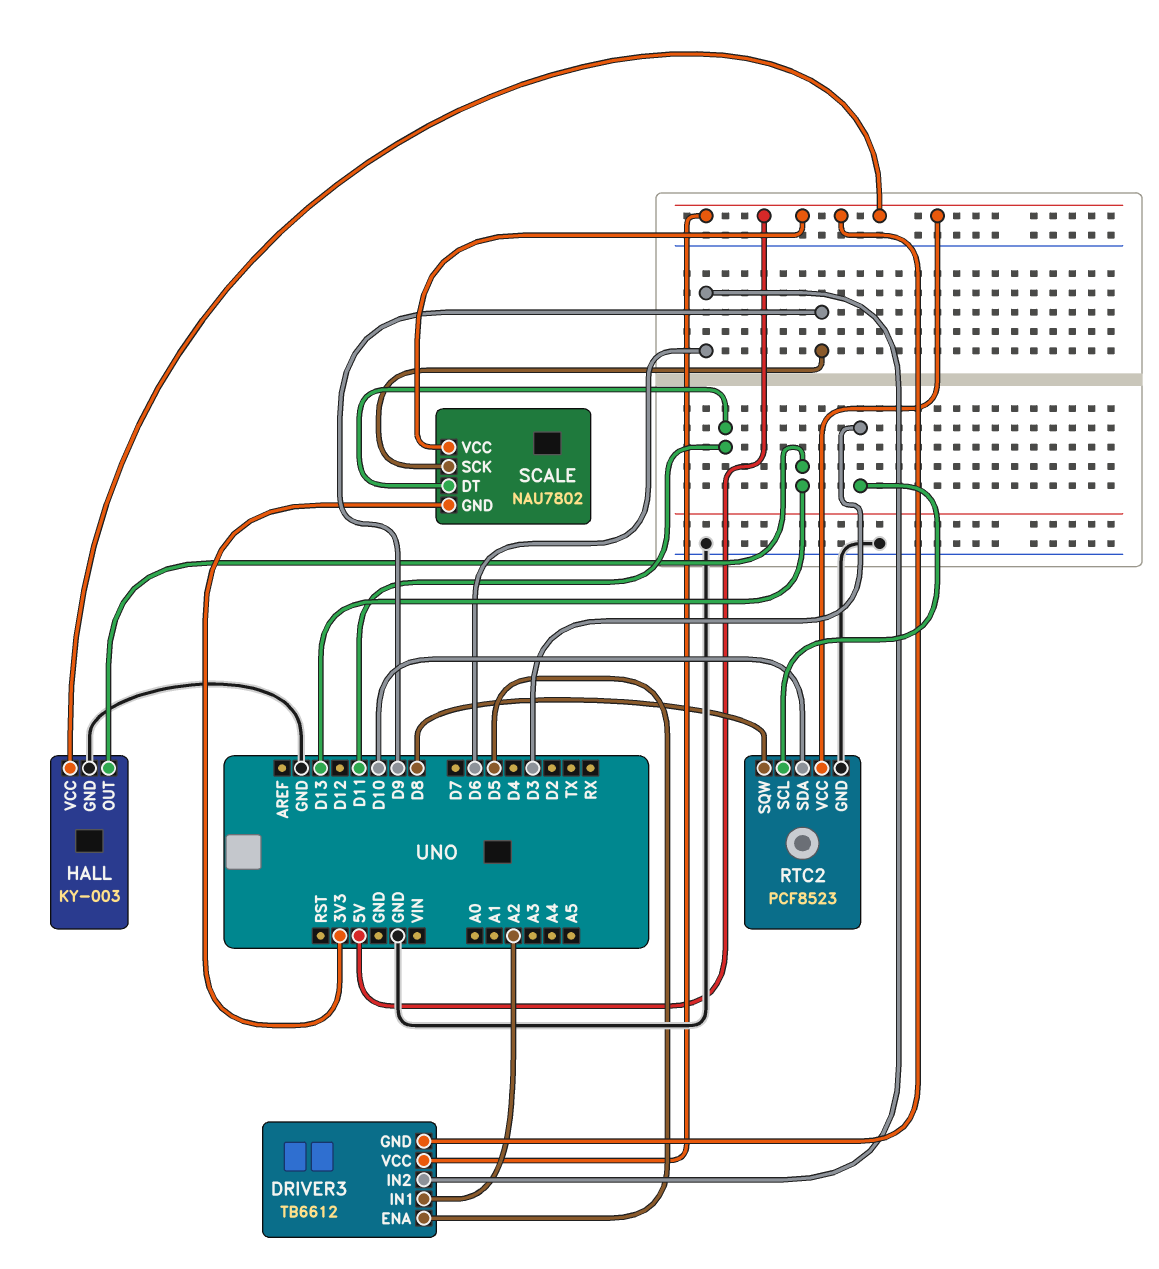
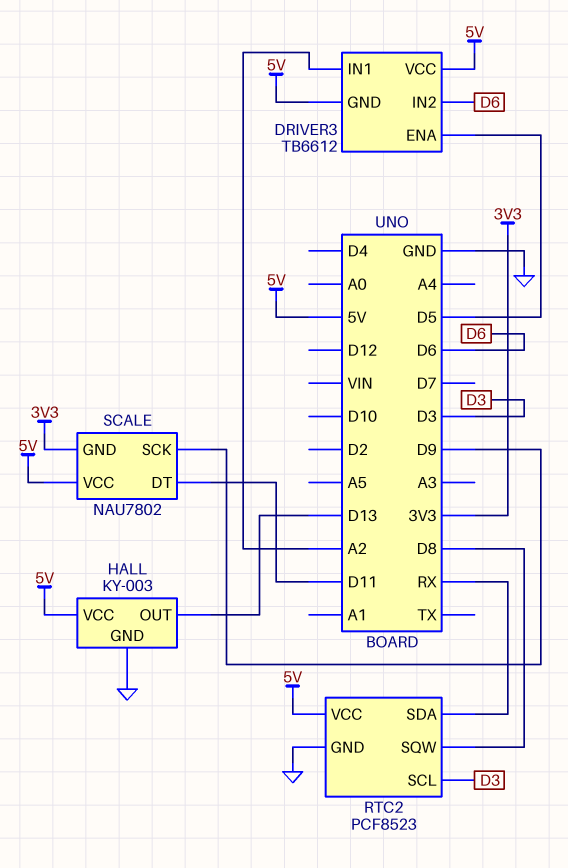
RTC2 pin SDA: D10 -> RX

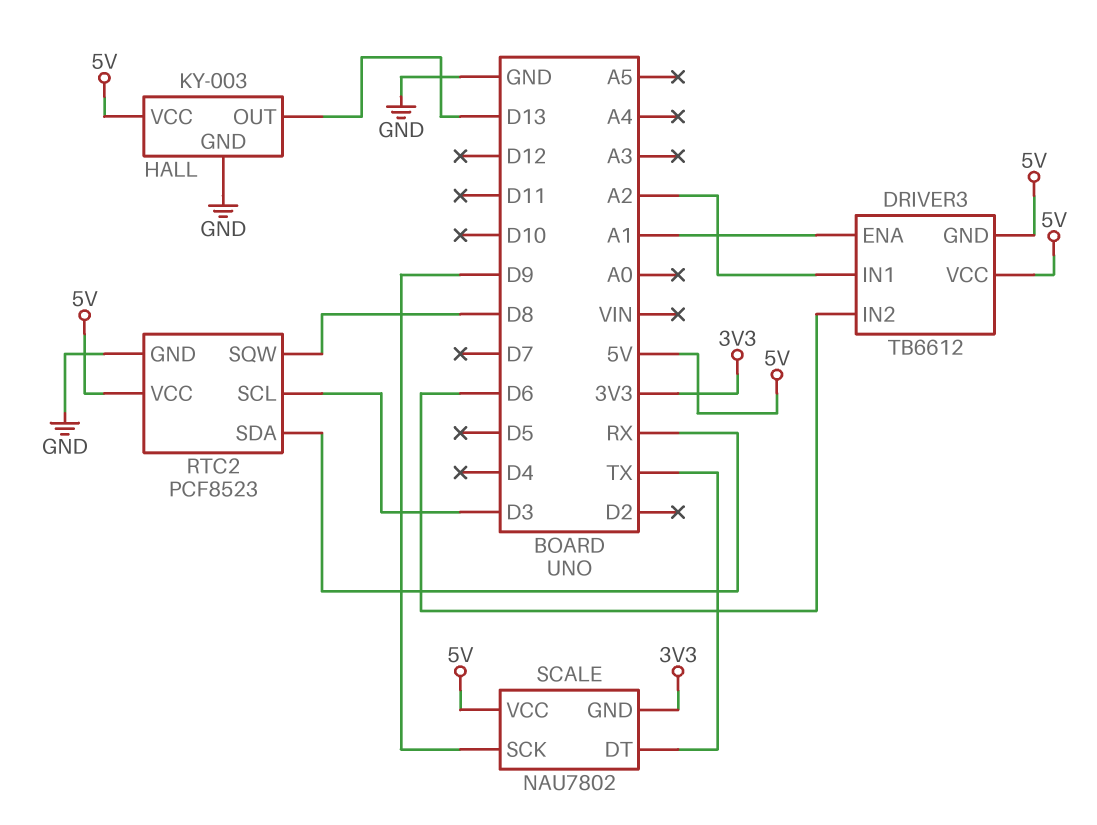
DRIVER3 pin ENA: D5 -> A1
SCALE pin DT: D11 -> TX

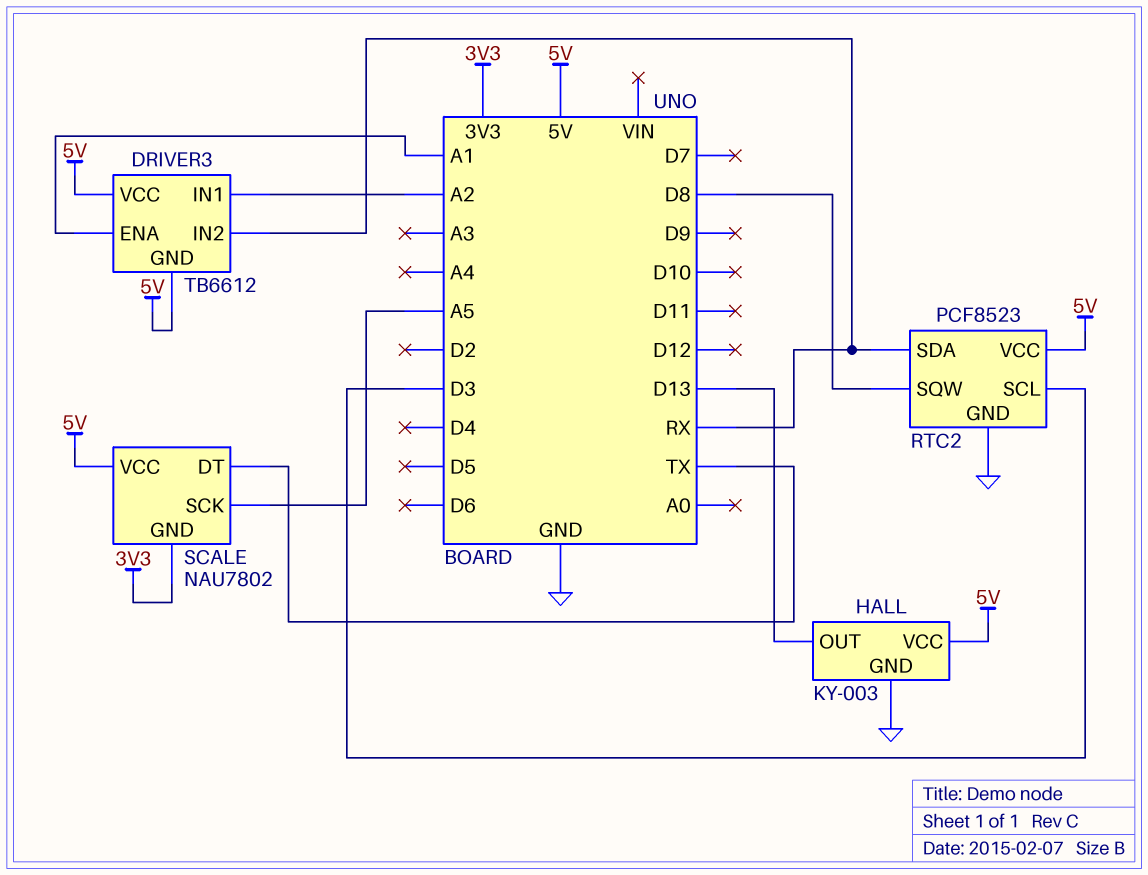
DRIVER3 pin IN2: D6 -> RX
SCALE pin SCK: D9 -> A5

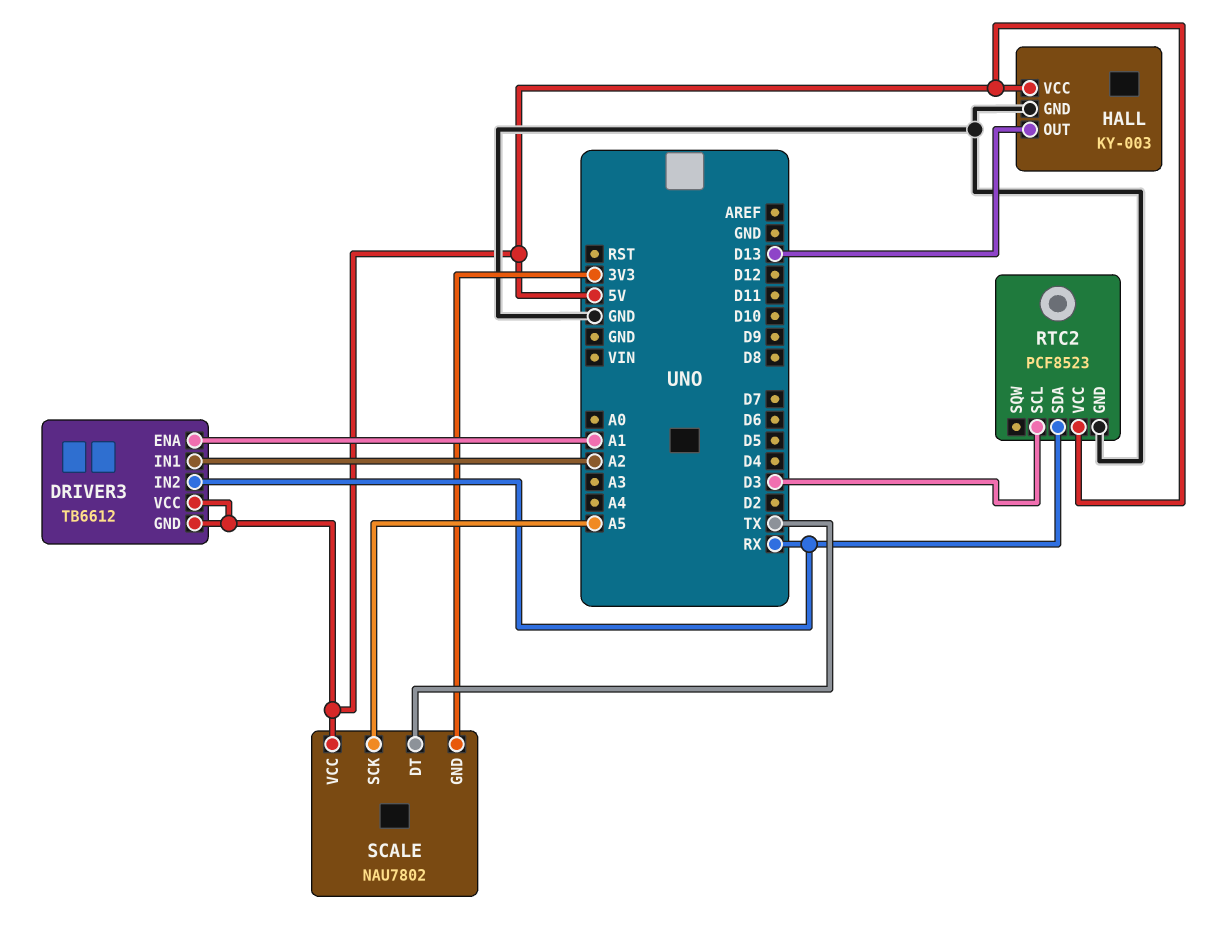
RTC2 pin SQW: D8 -> none

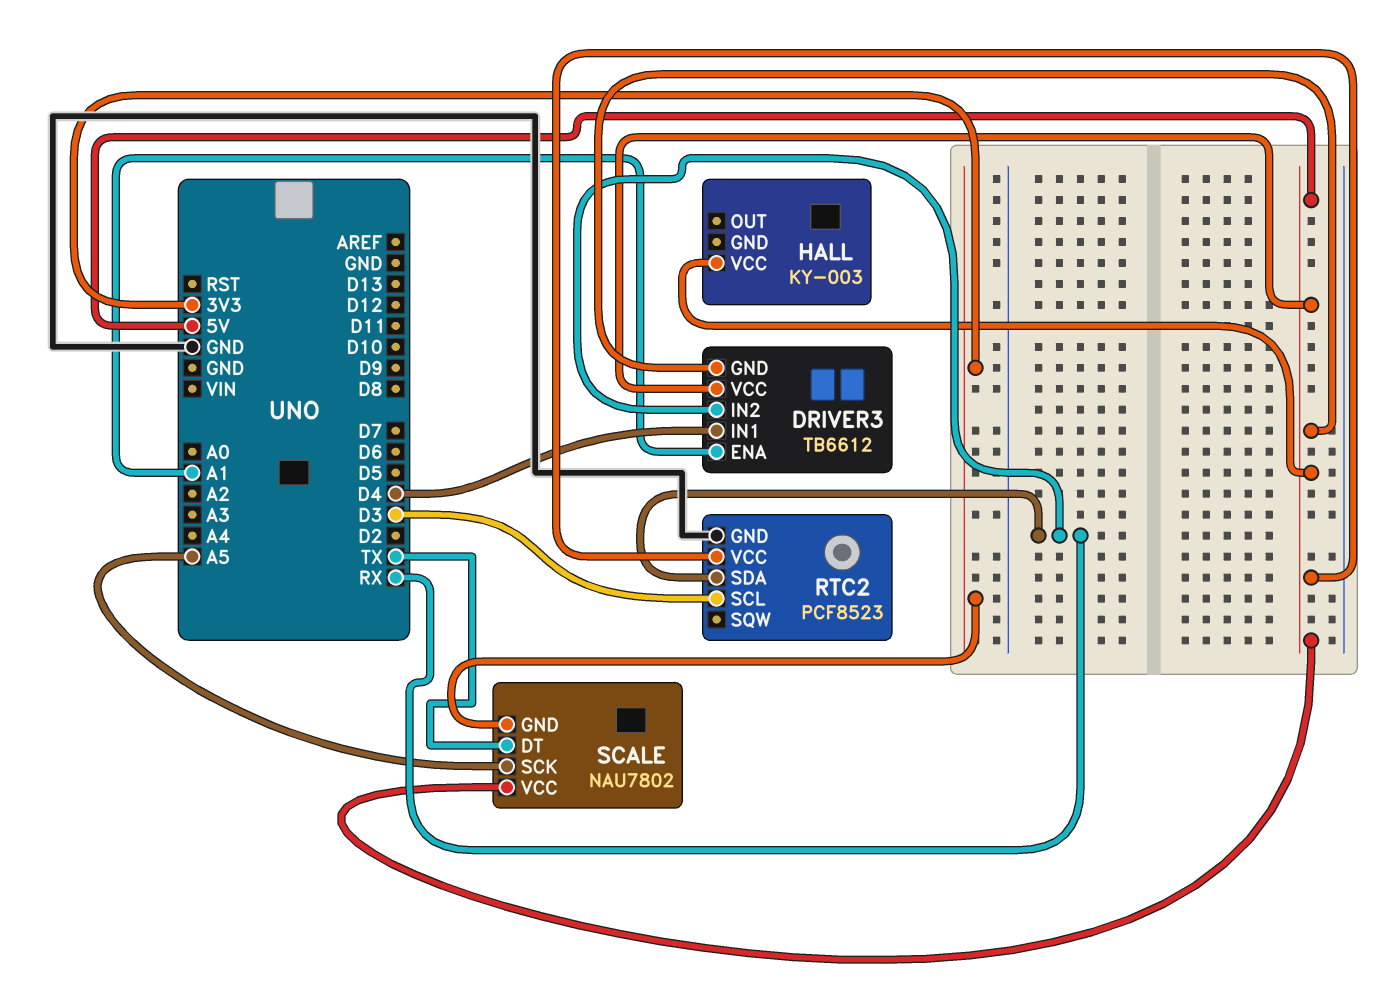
DRIVER3 pin IN1: A2 -> D4
HALL pin GND: GND -> none
HALL pin OUT: D13 -> none

